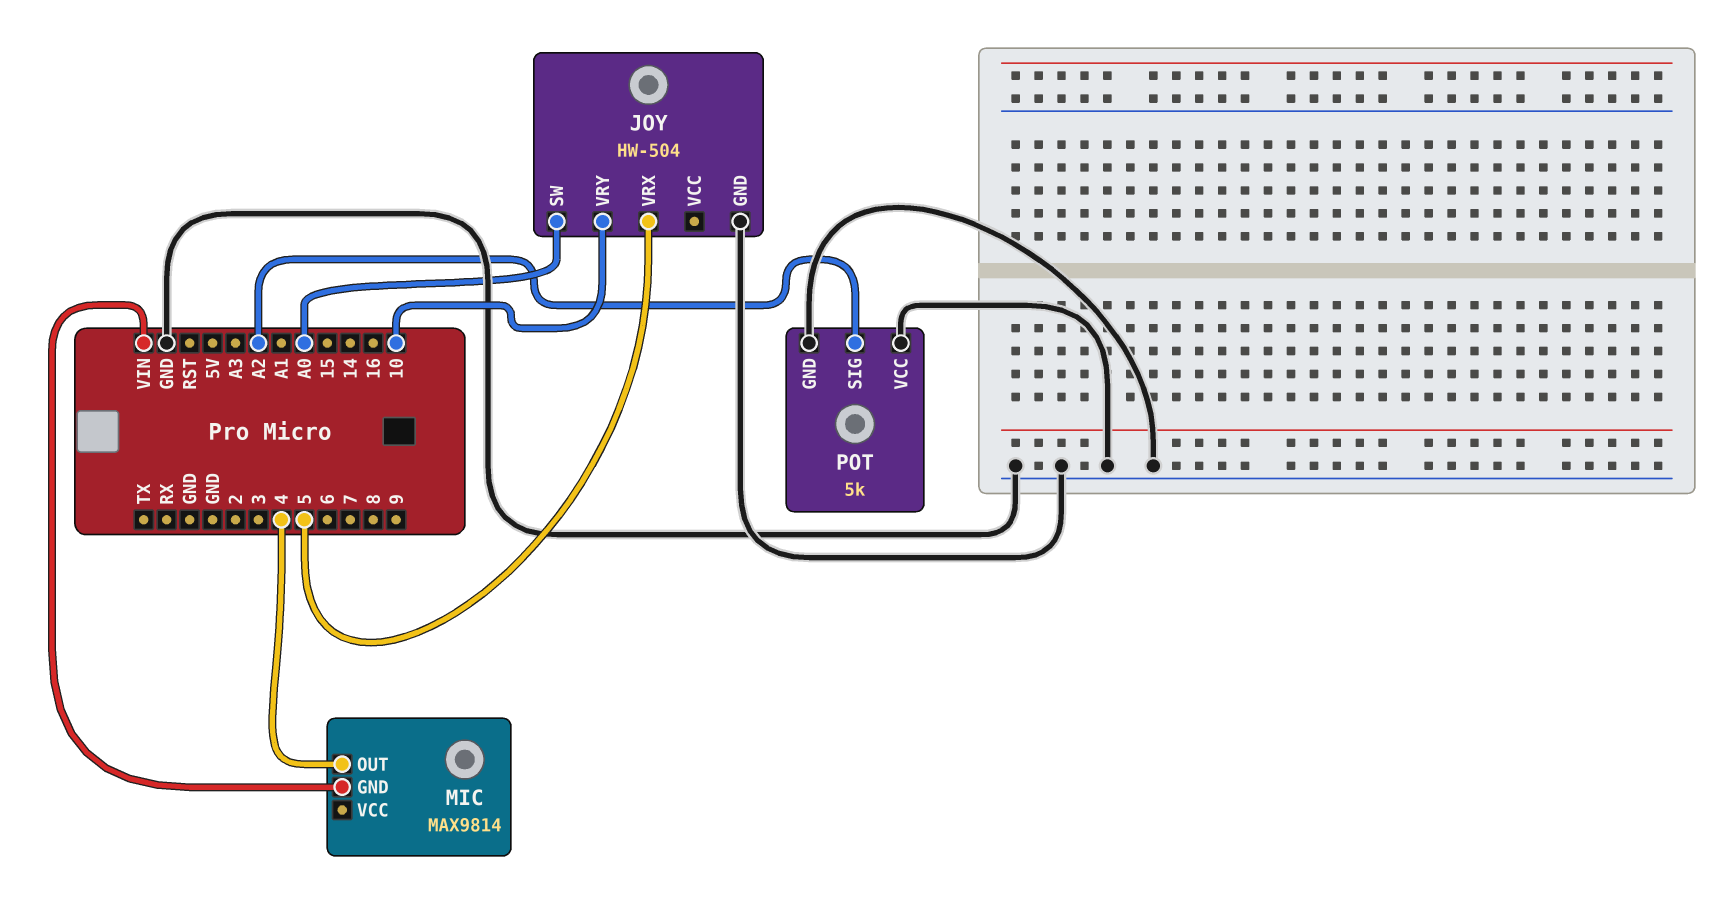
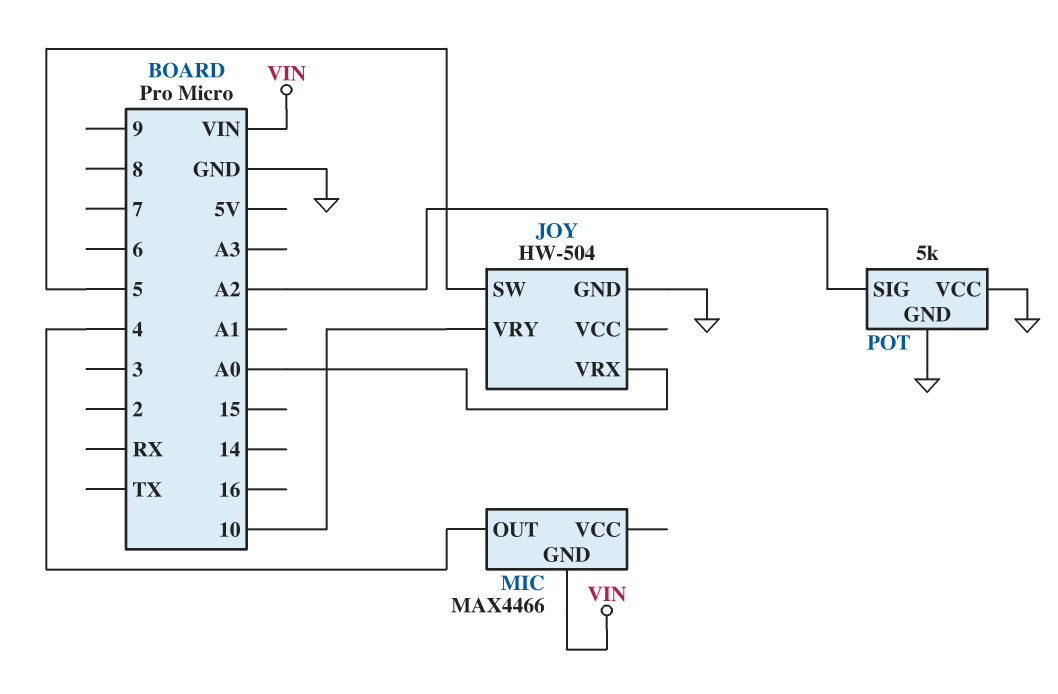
JOY pin SW: A0 -> 5
JOY pin VRX: 5 -> A0
MIC: MAX9814 -> MAX4466

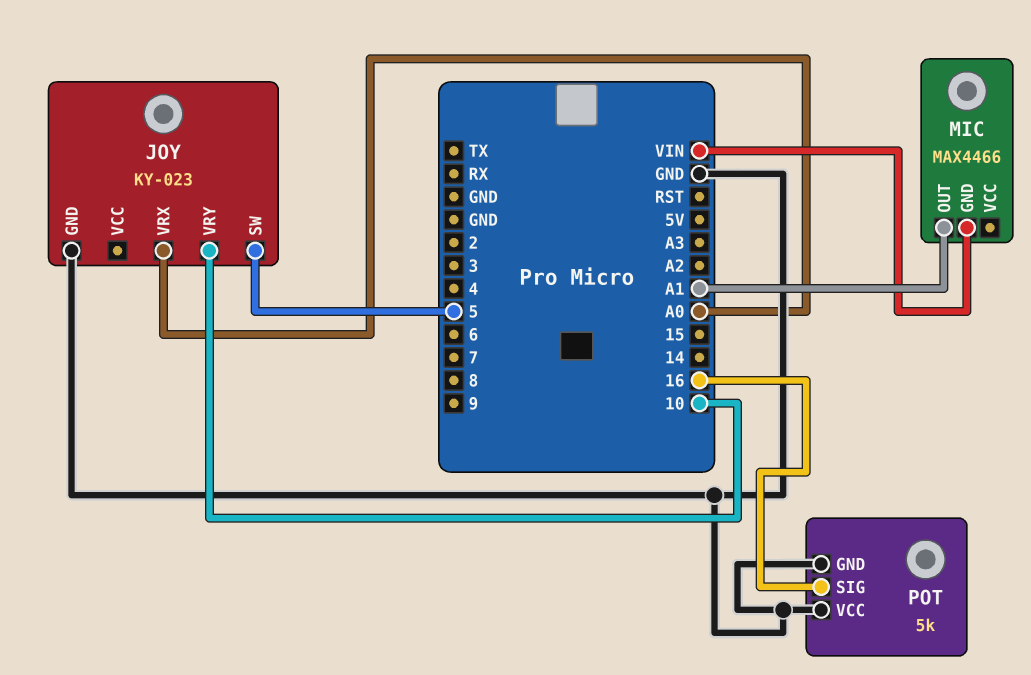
JOY: HW-504 -> KY-023
MIC pin OUT: 4 -> A1
POT pin SIG: A2 -> 16

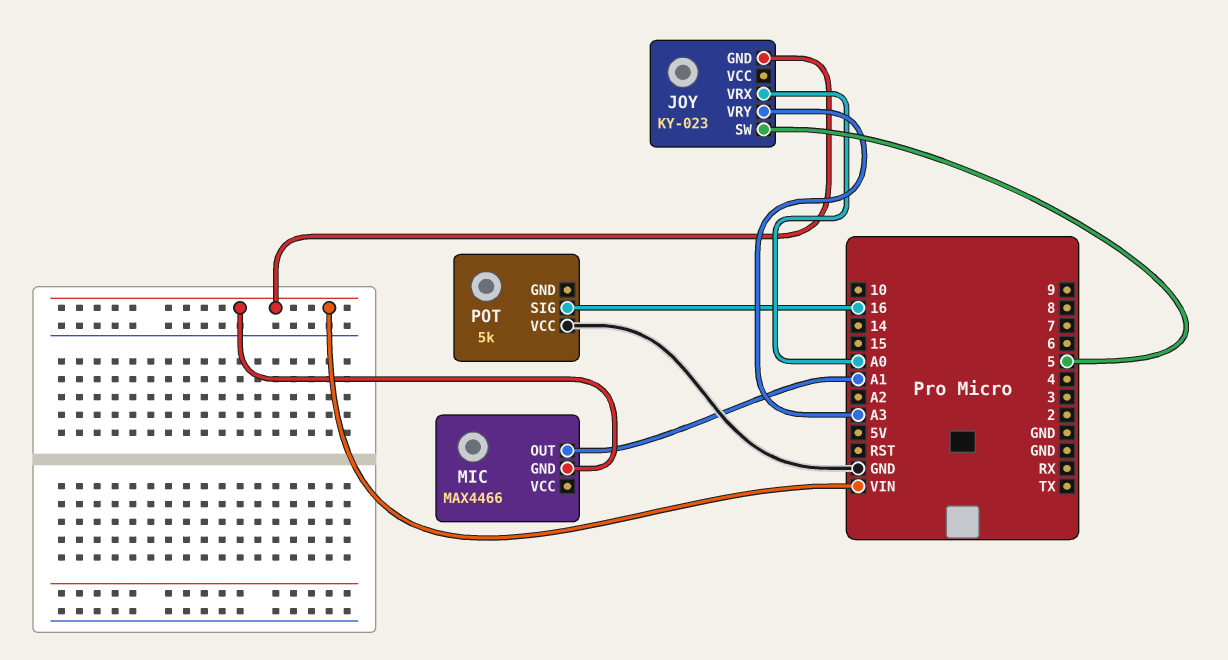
JOY pin GND: GND -> VIN
JOY pin VRY: 10 -> A3
POT pin GND: GND -> none

